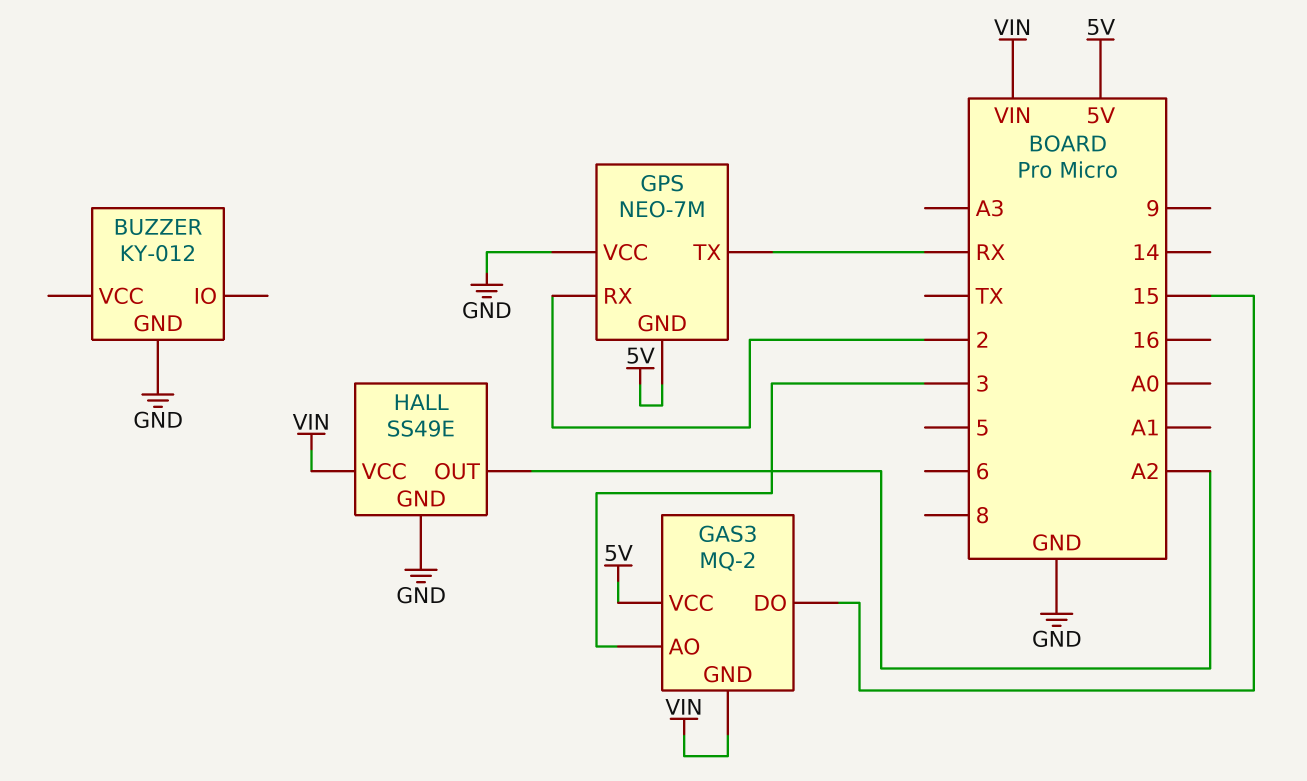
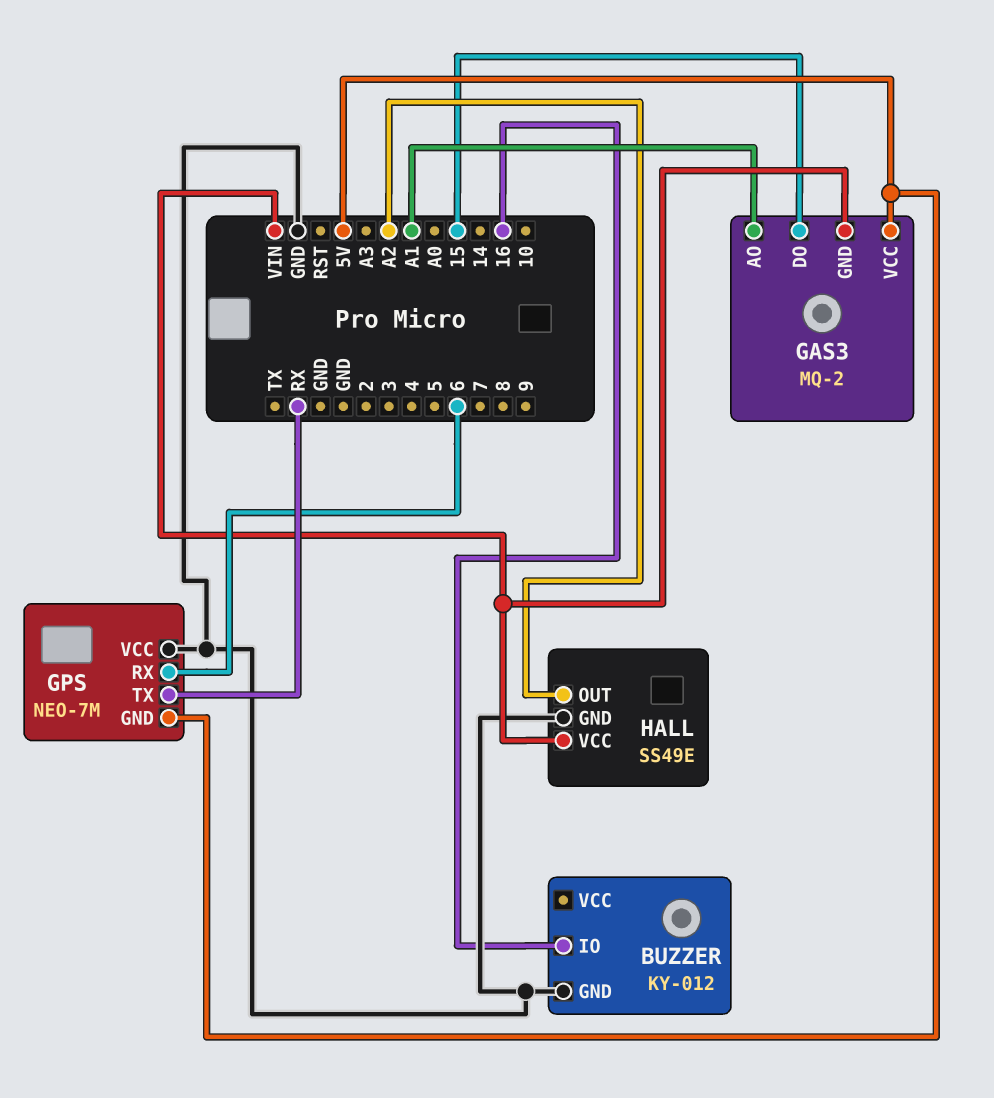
BUZZER pin IO: none -> 16
GAS3 pin AO: 3 -> A1
GPS pin RX: 2 -> 6

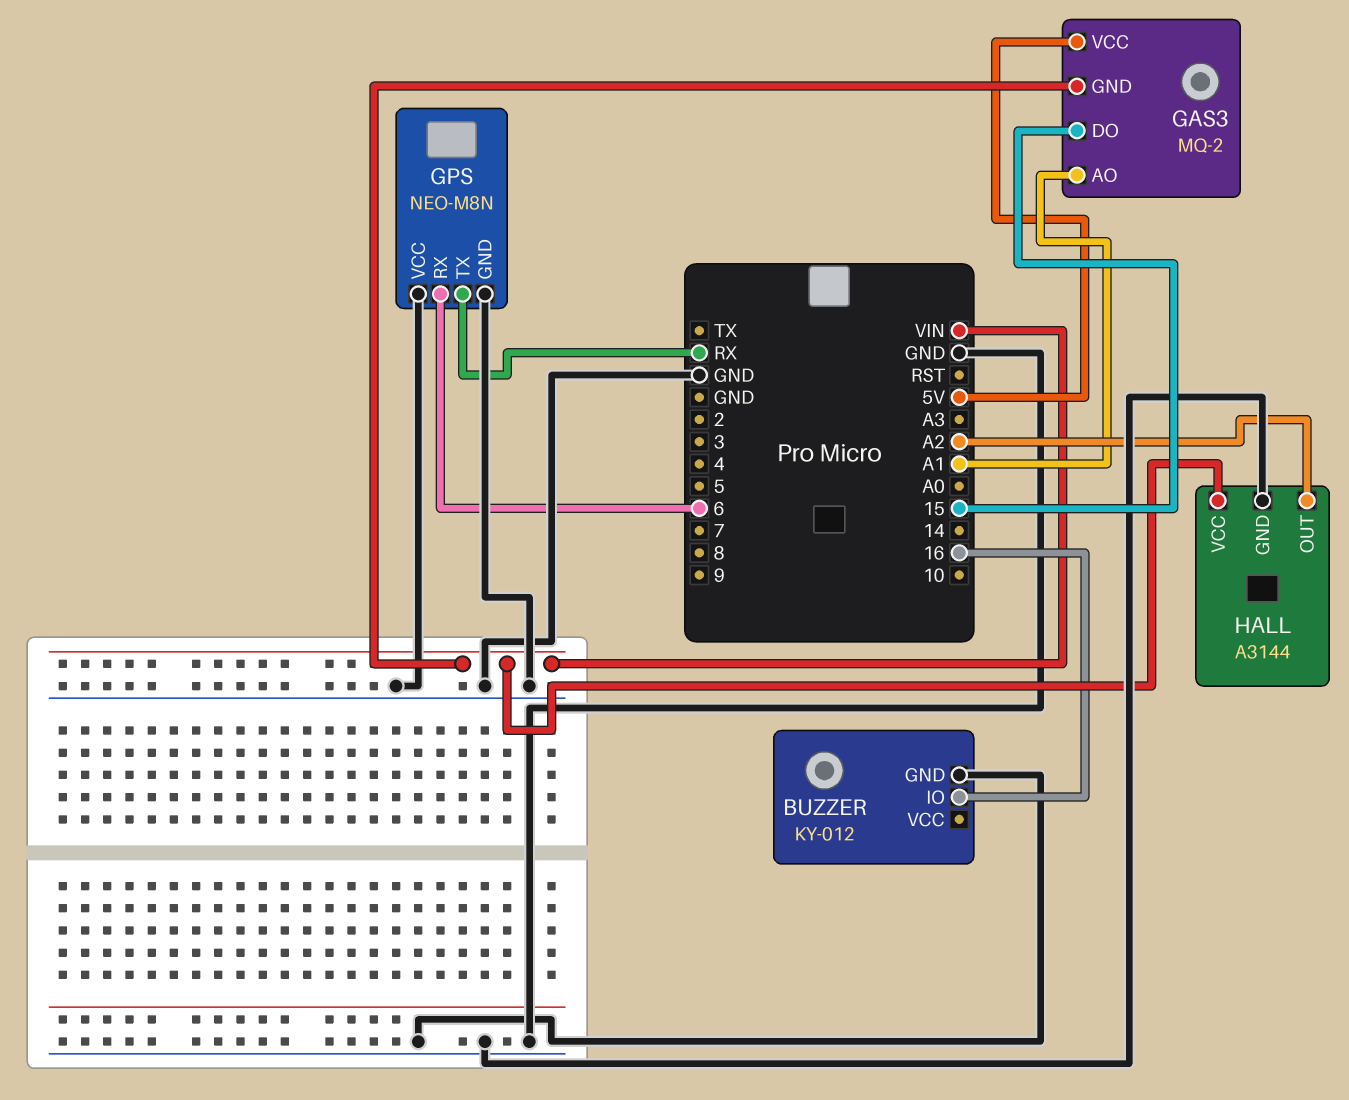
GPS: NEO-7M -> NEO-M8N
GPS pin GND: 5V -> GND
HALL: SS49E -> A3144

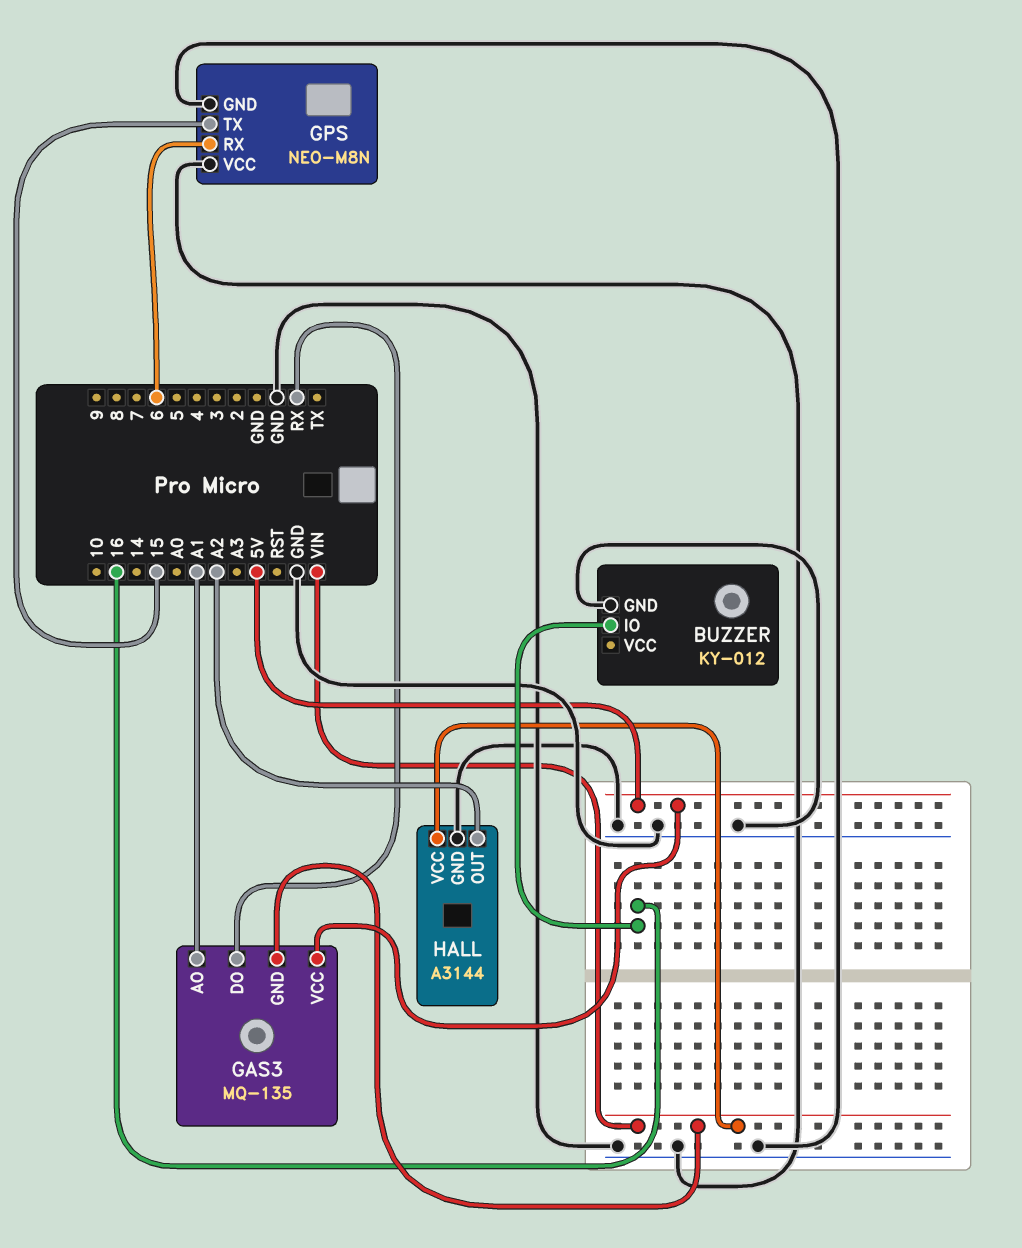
GAS3: MQ-2 -> MQ-135
GAS3 pin DO: 15 -> RX
GPS pin TX: RX -> 15

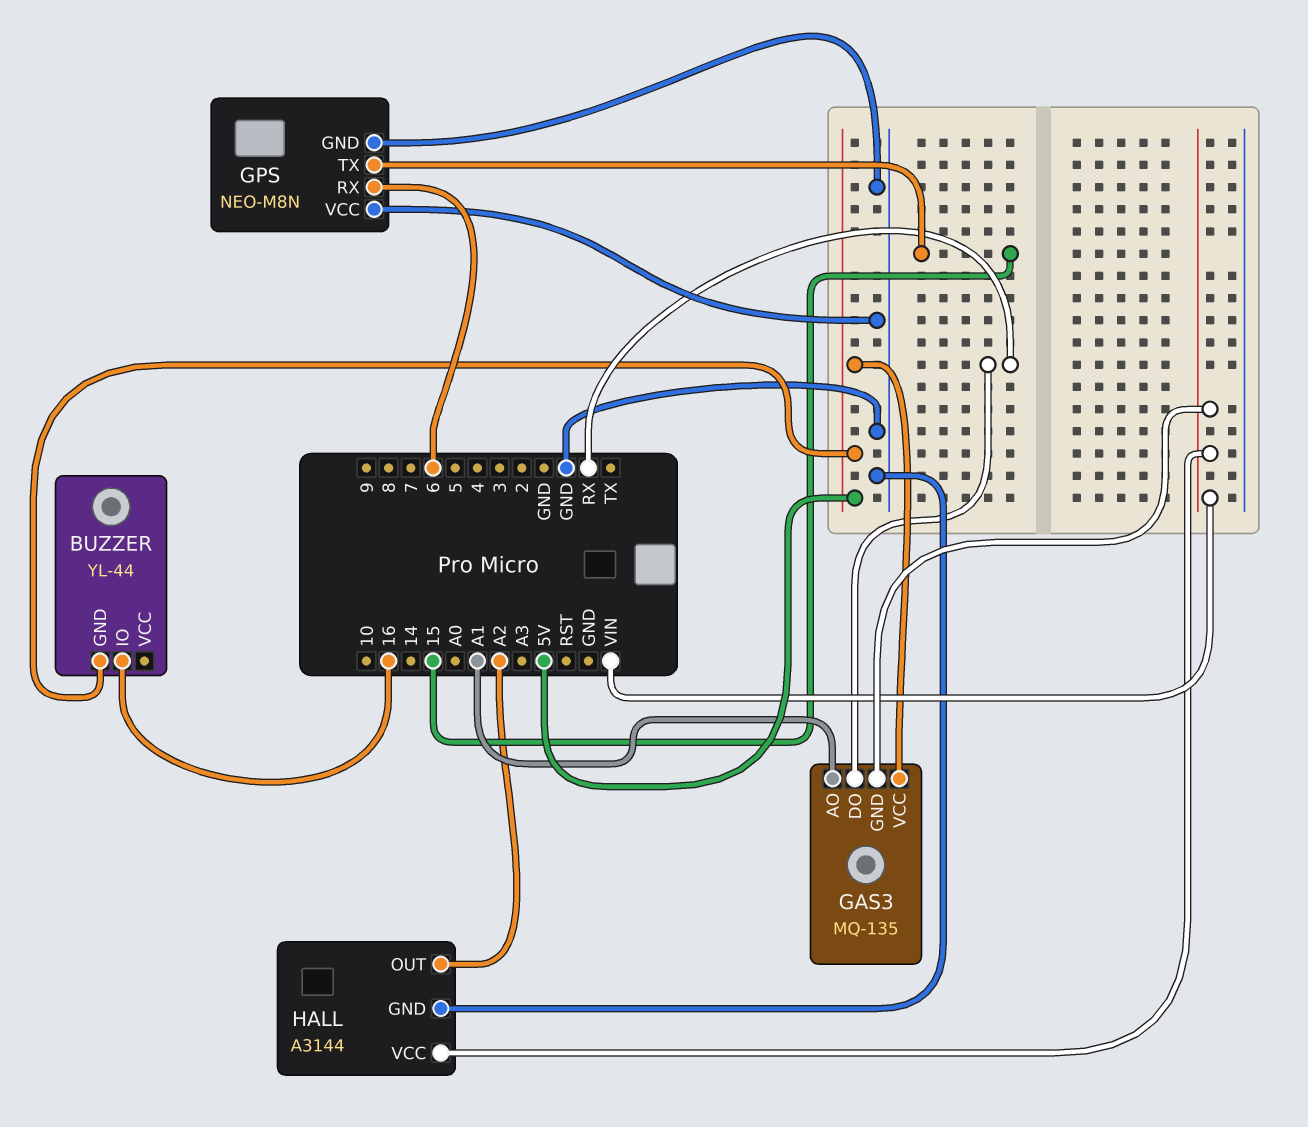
BUZZER: KY-012 -> YL-44
BUZZER pin GND: GND -> 5V

